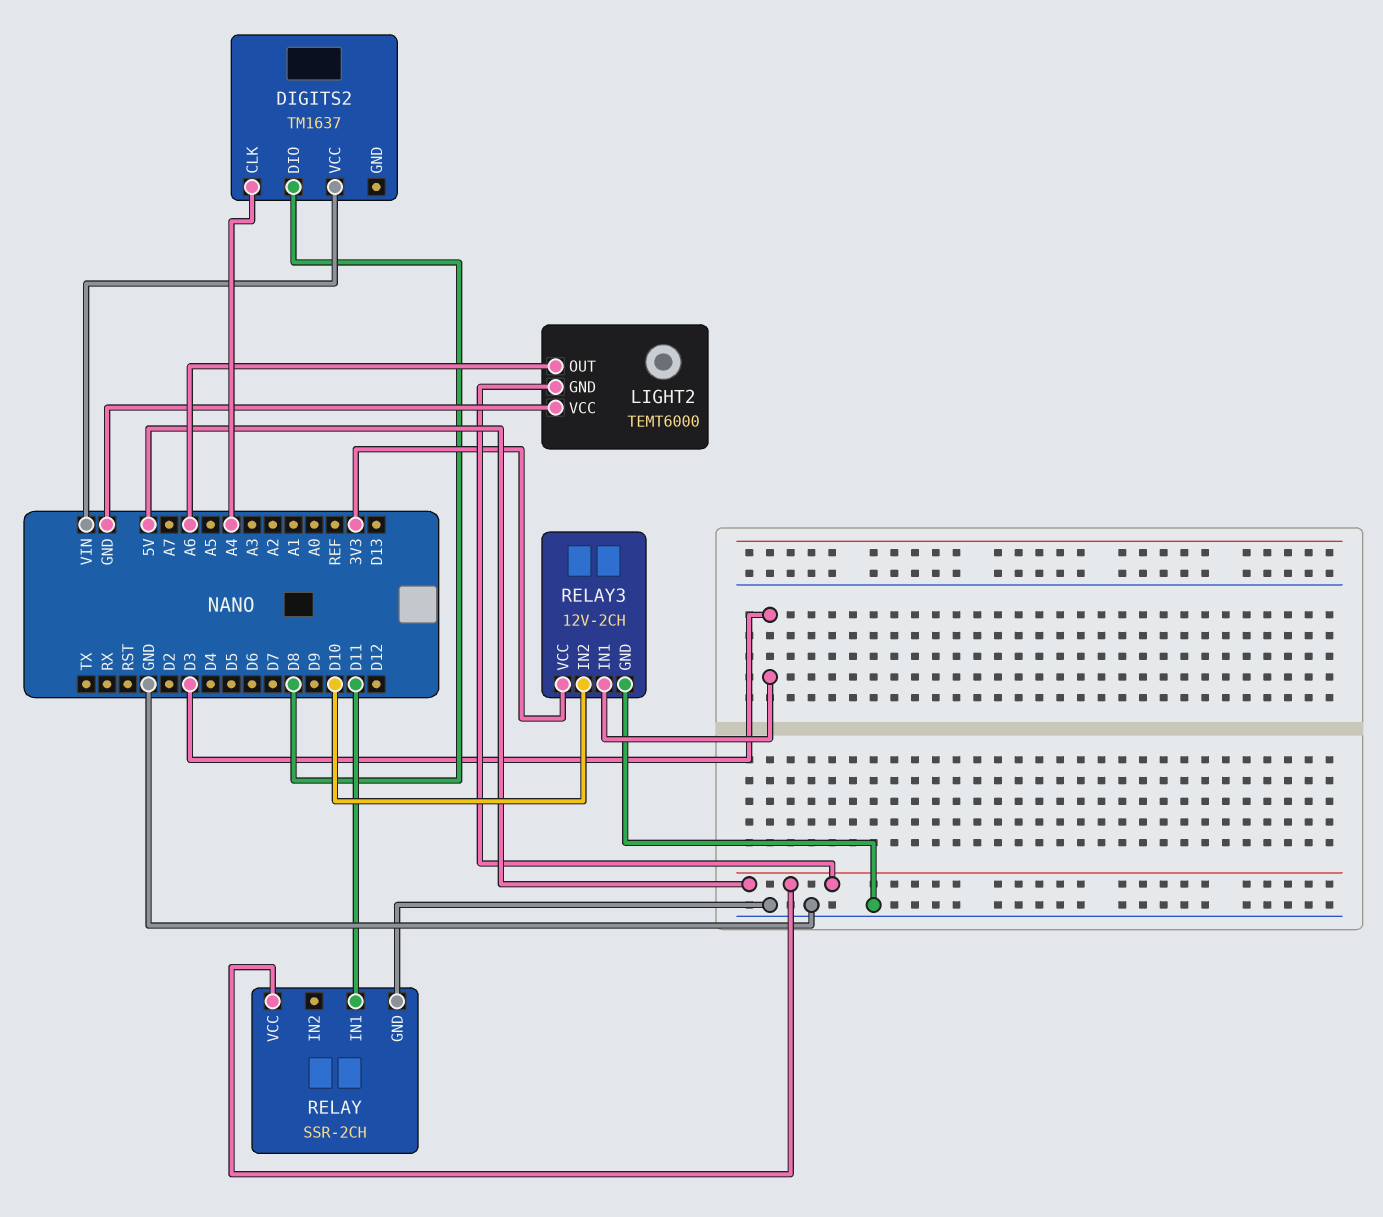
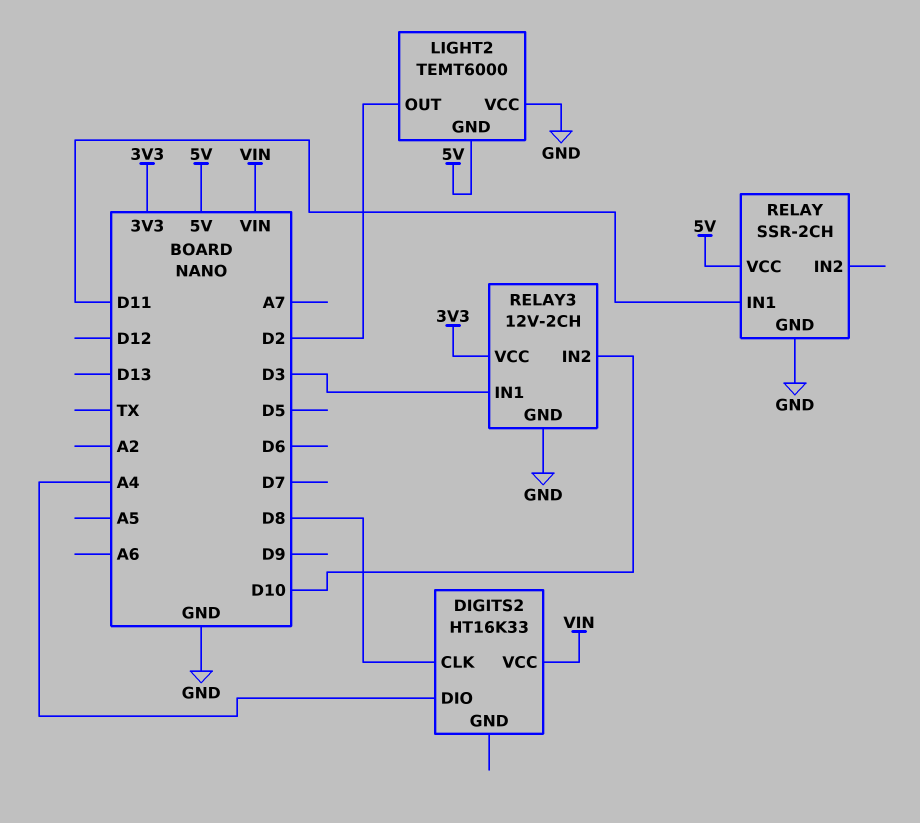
DIGITS2: TM1637 -> HT16K33
DIGITS2 pin CLK: A4 -> D8
DIGITS2 pin DIO: D8 -> A4
LIGHT2 pin OUT: A6 -> D2

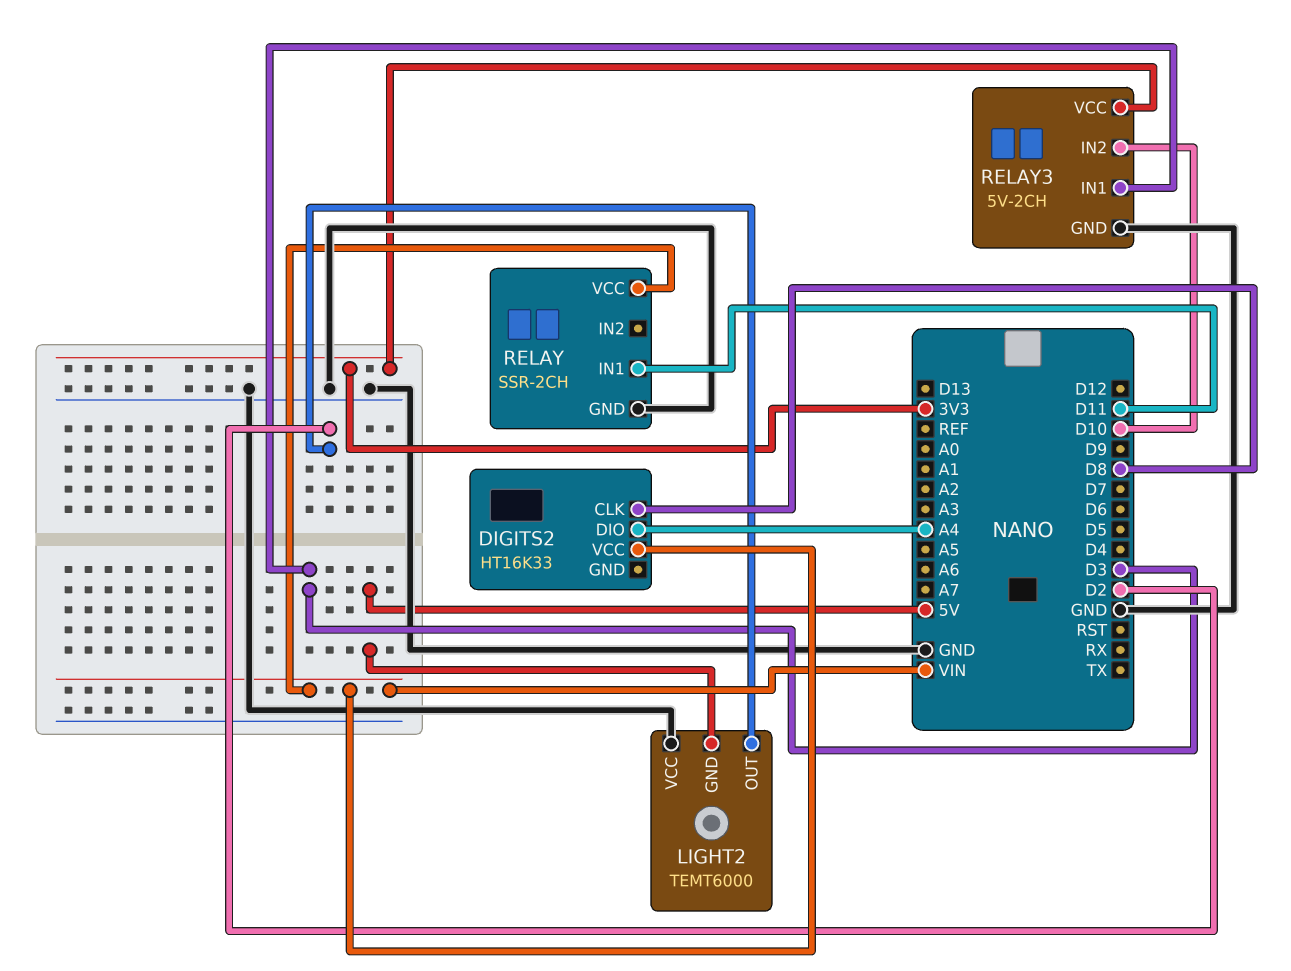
RELAY pin VCC: 5V -> VIN
RELAY3: 12V-2CH -> 5V-2CH

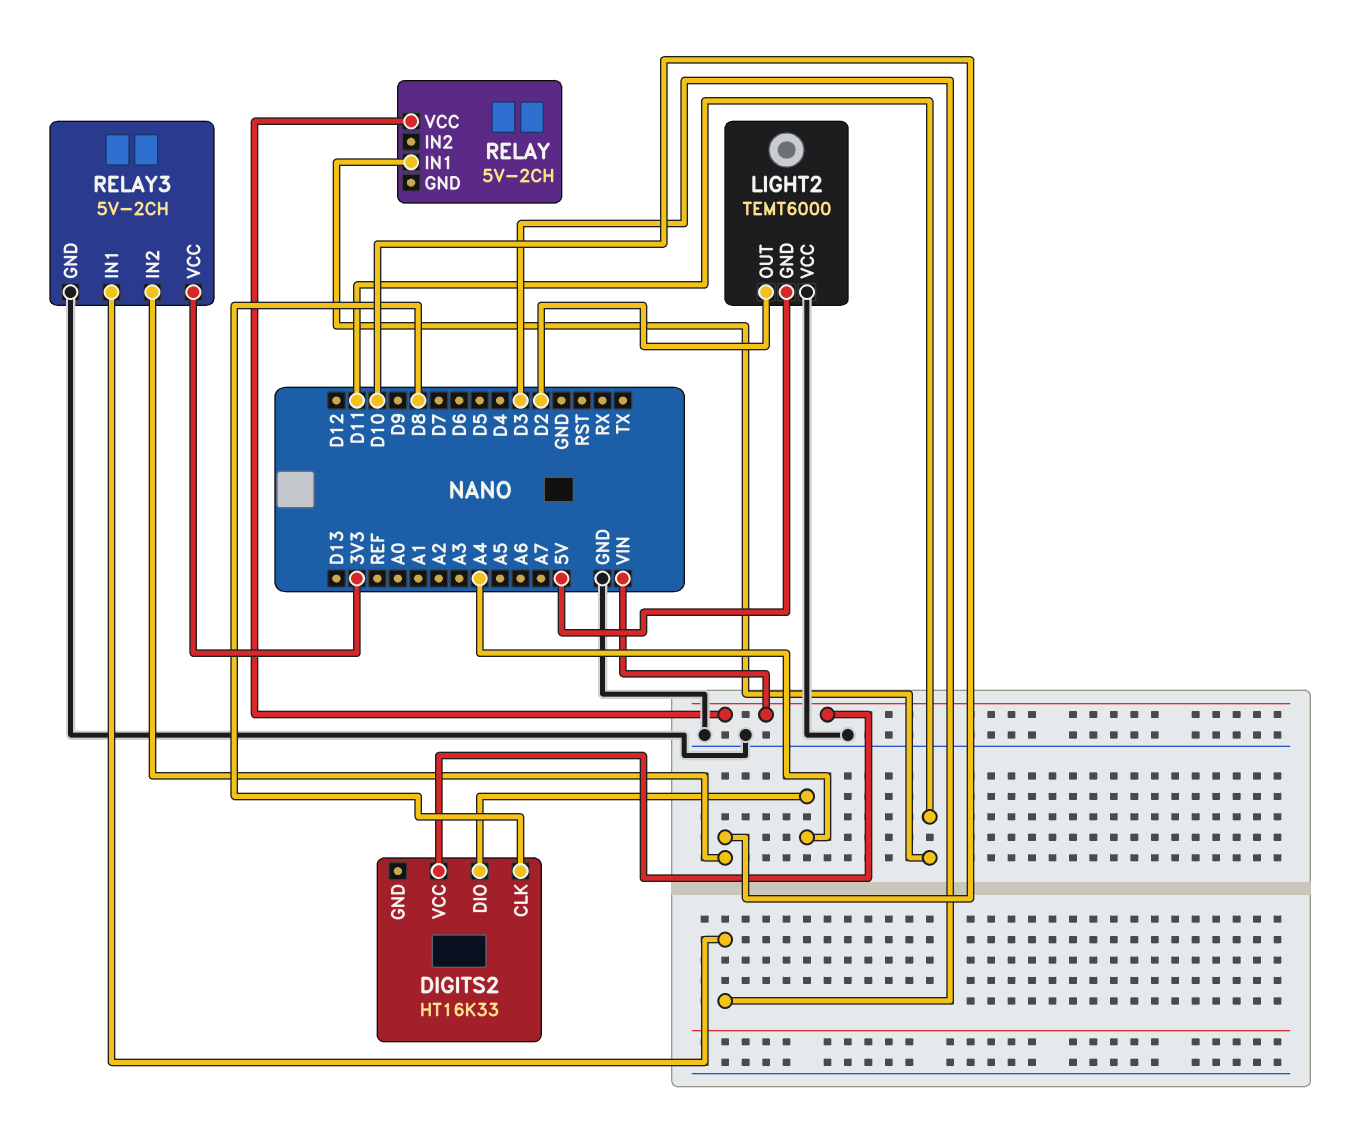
RELAY: SSR-2CH -> 5V-2CH
RELAY pin GND: GND -> none

